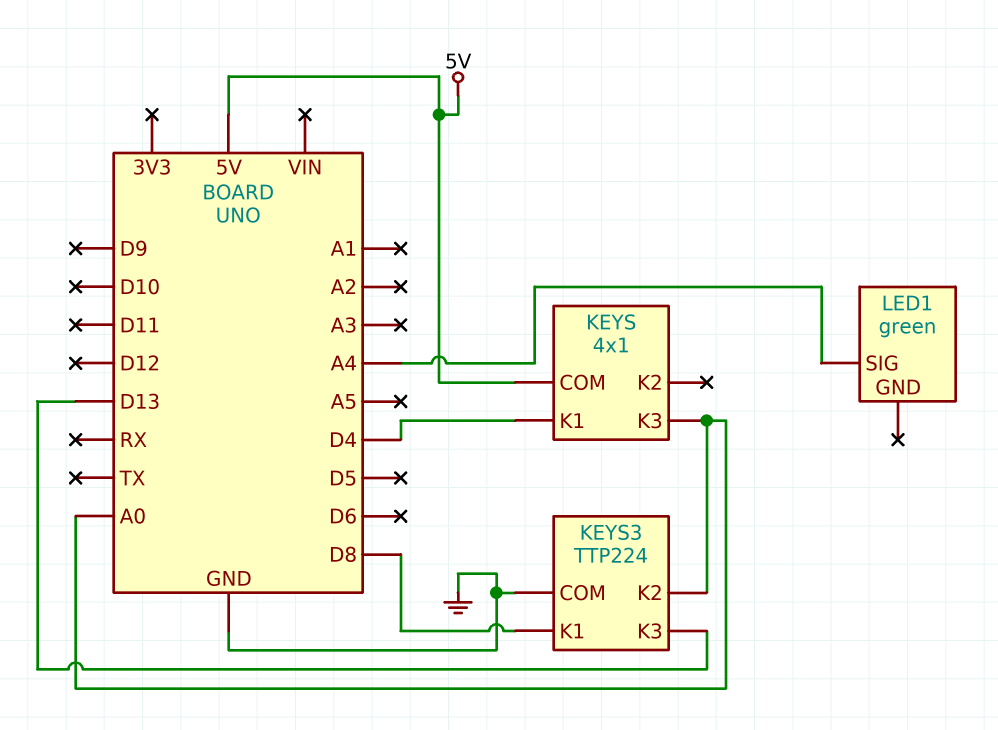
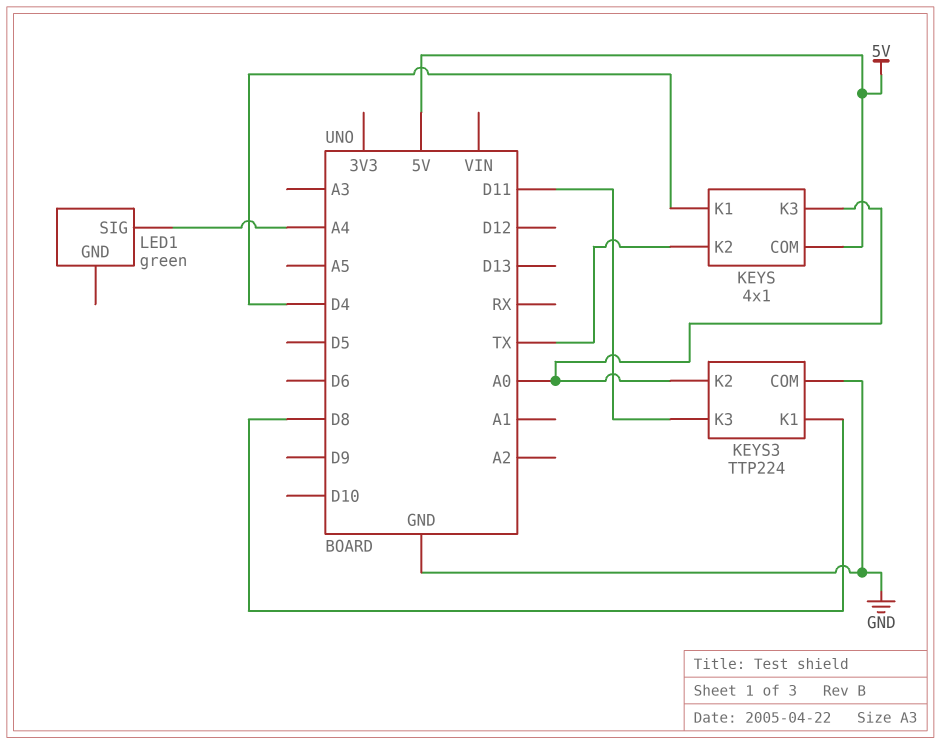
KEYS pin K2: none -> TX
KEYS3 pin K3: D13 -> D11

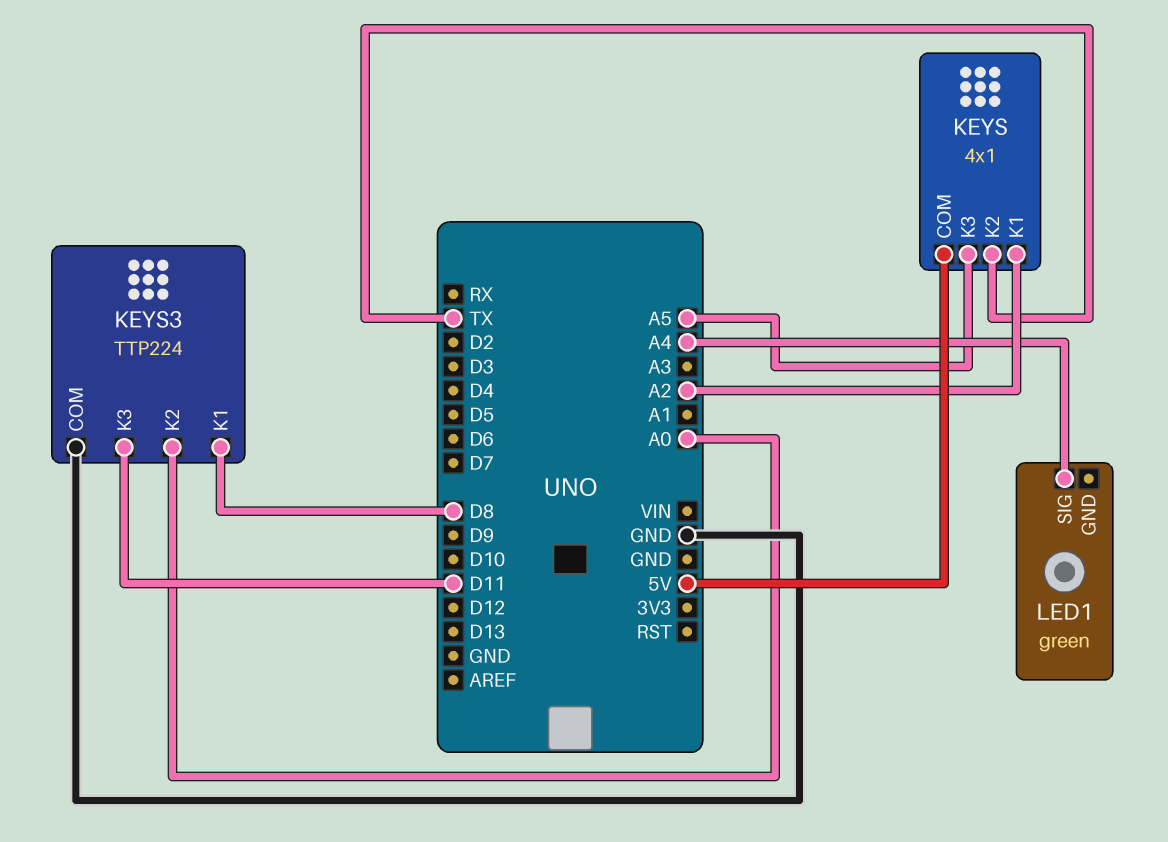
KEYS pin K1: D4 -> A2
KEYS pin K3: A0 -> A5

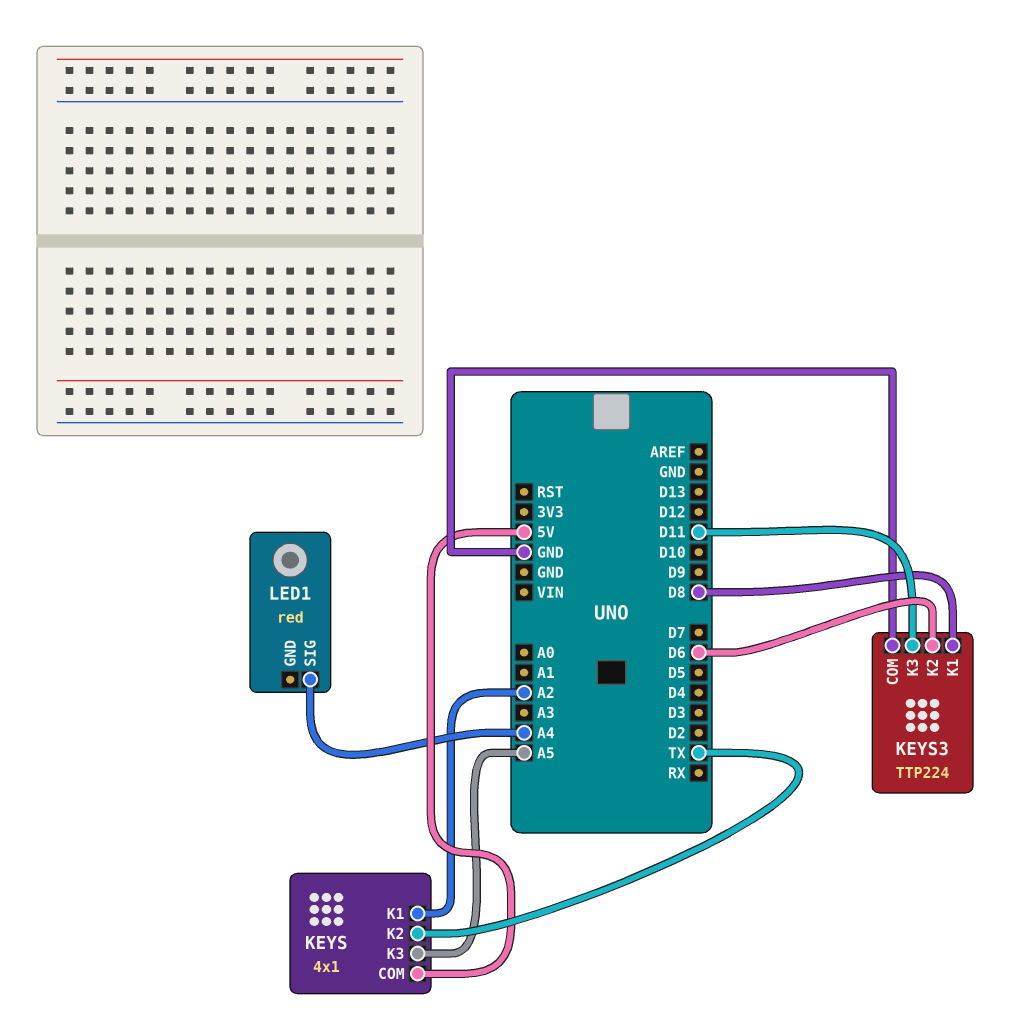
KEYS3 pin K2: A0 -> D6
LED1: green -> red

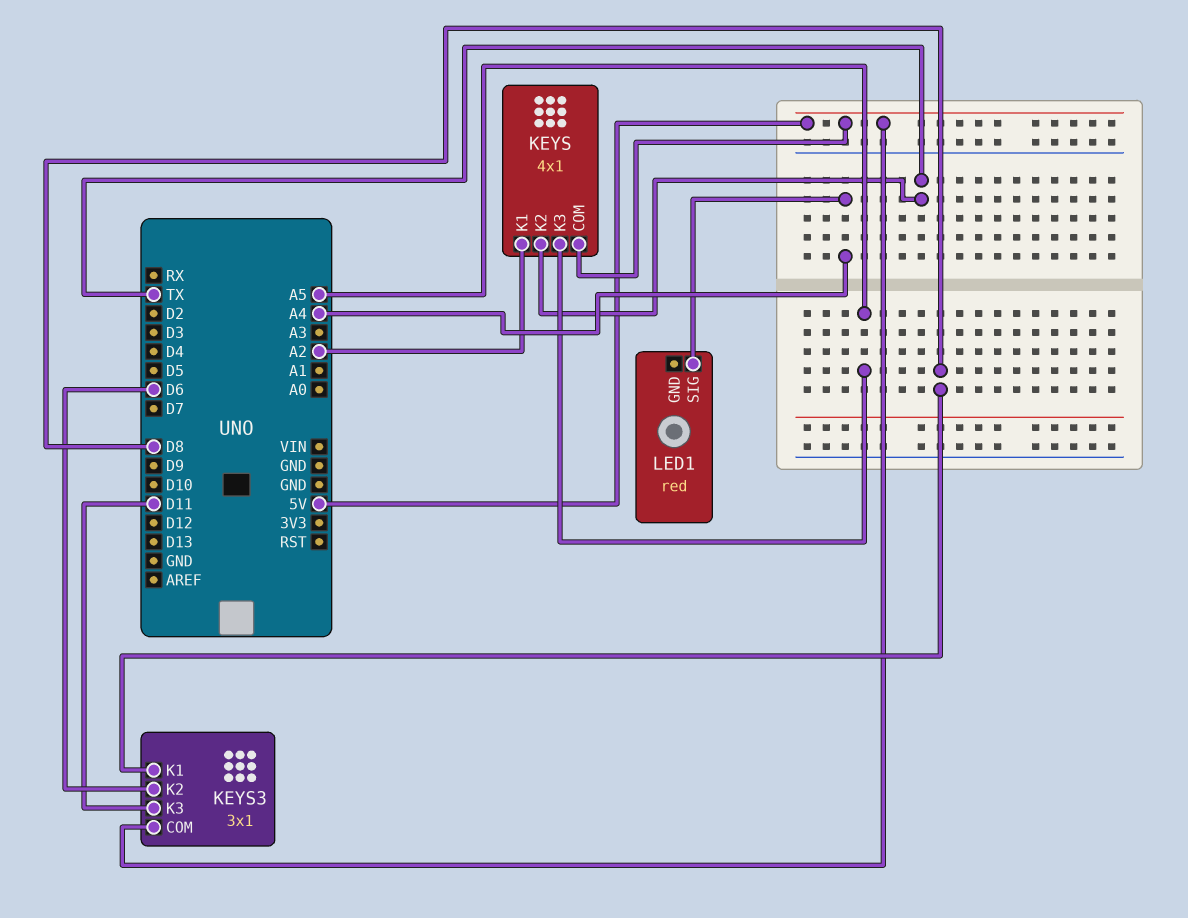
KEYS3: TTP224 -> 3x1
KEYS3 pin COM: GND -> 5V

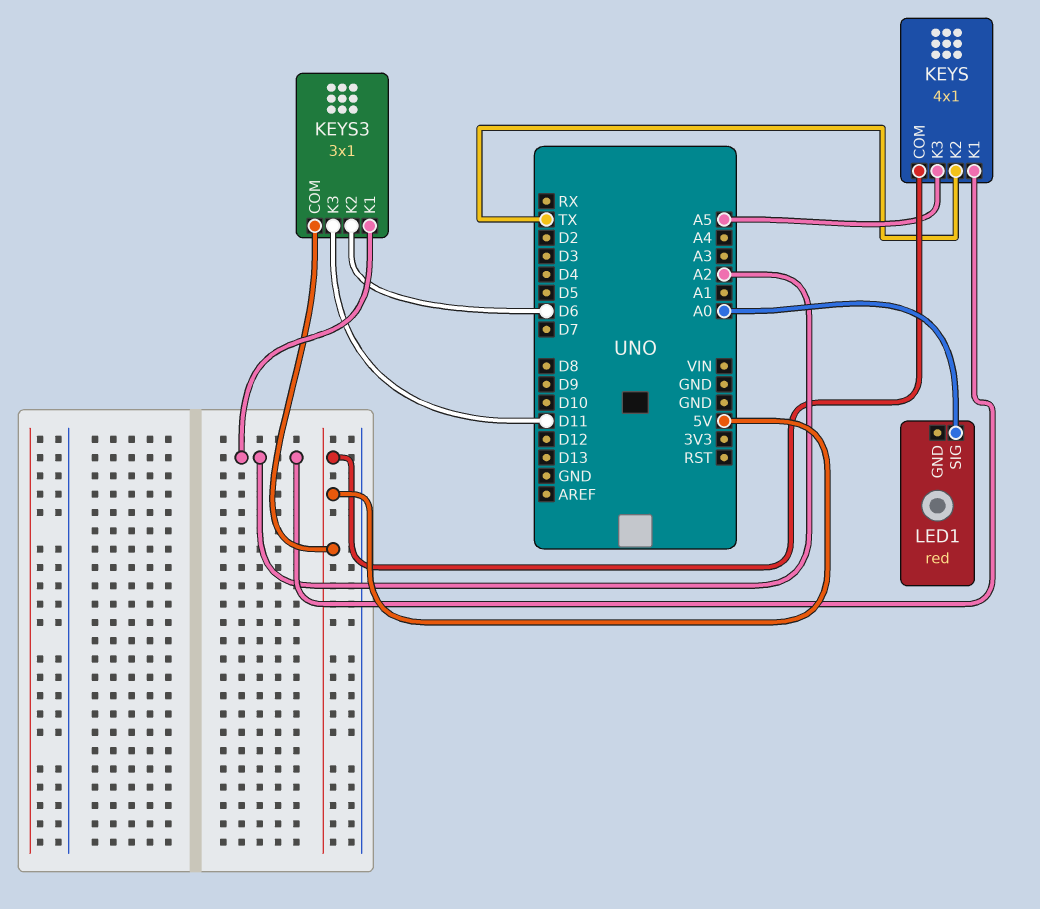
KEYS3 pin K1: D8 -> A2
LED1 pin SIG: A4 -> A0

